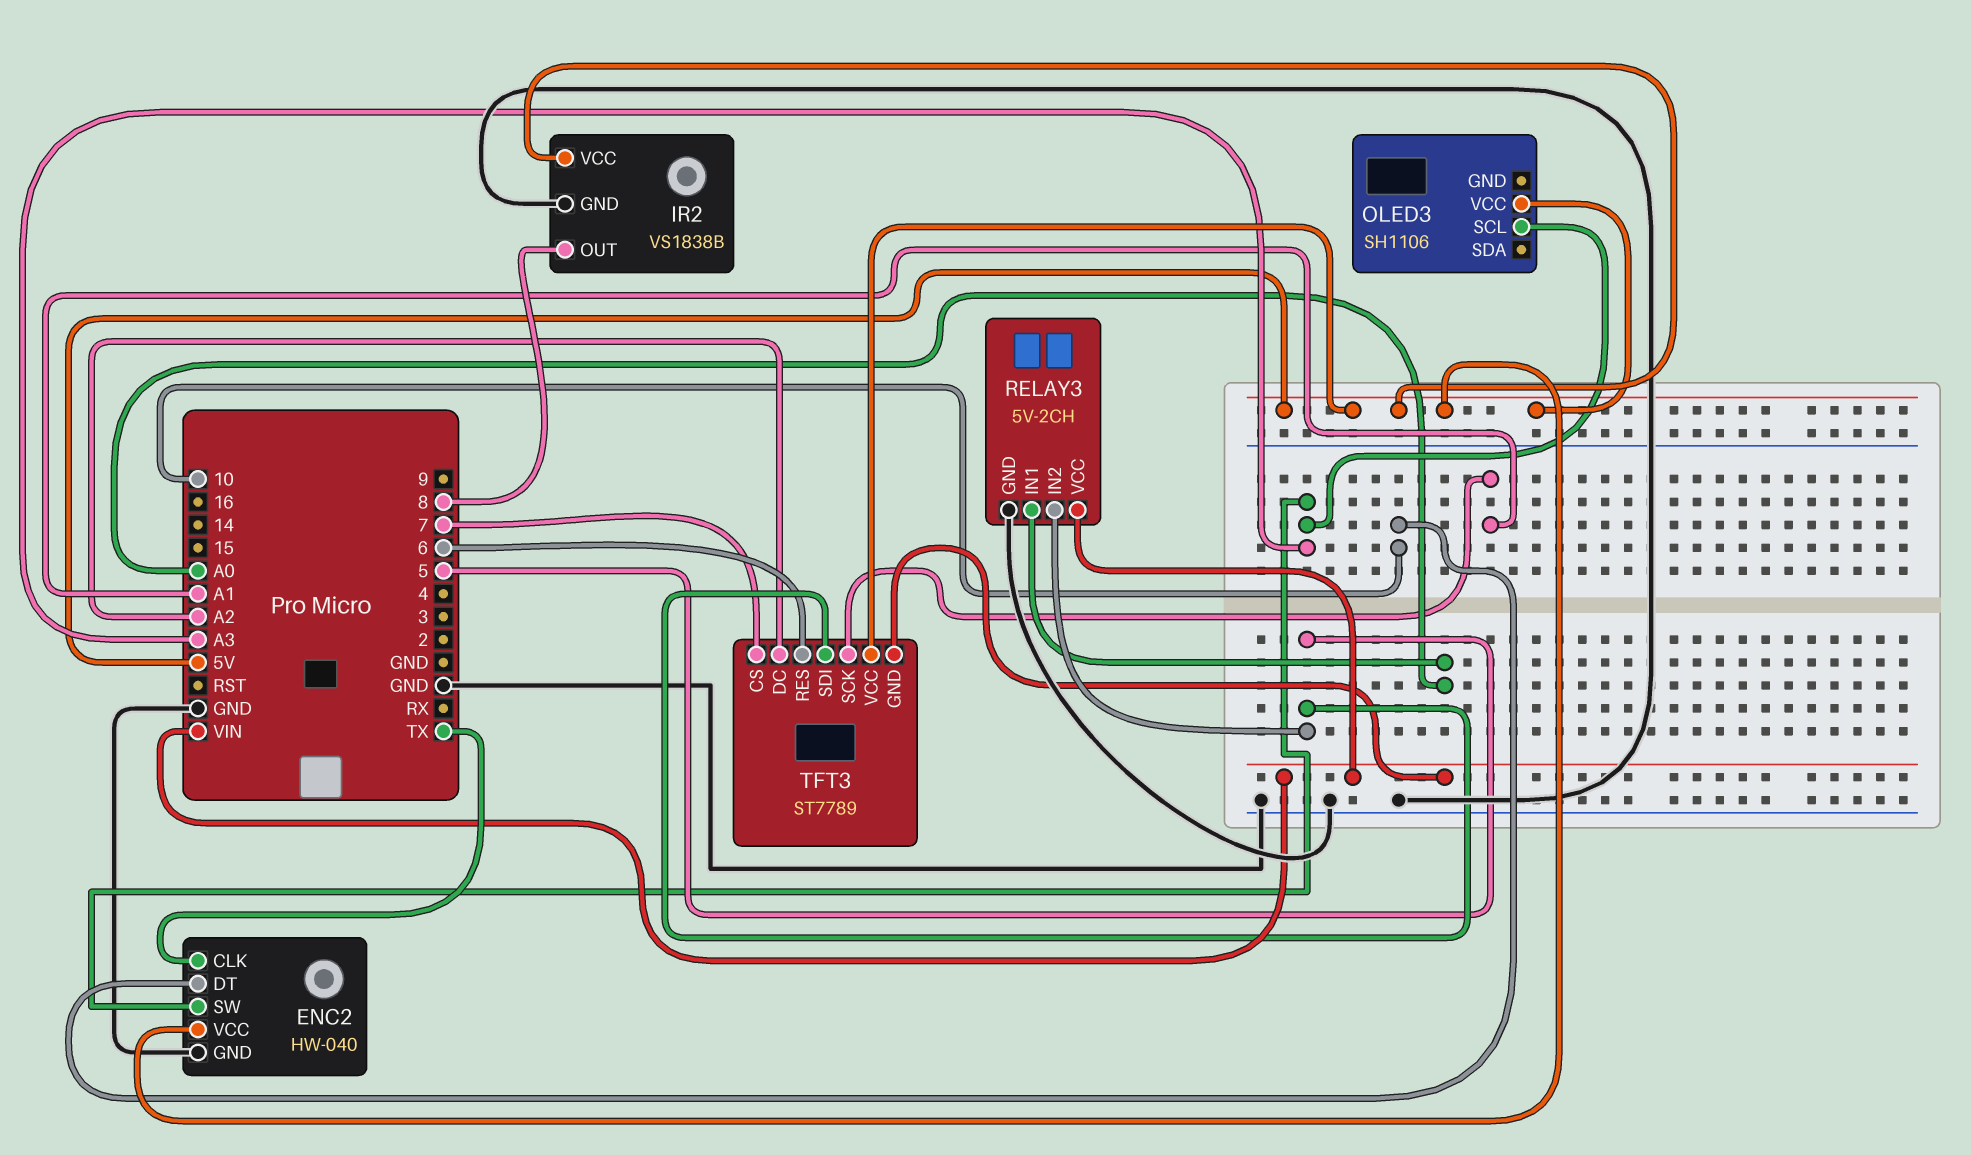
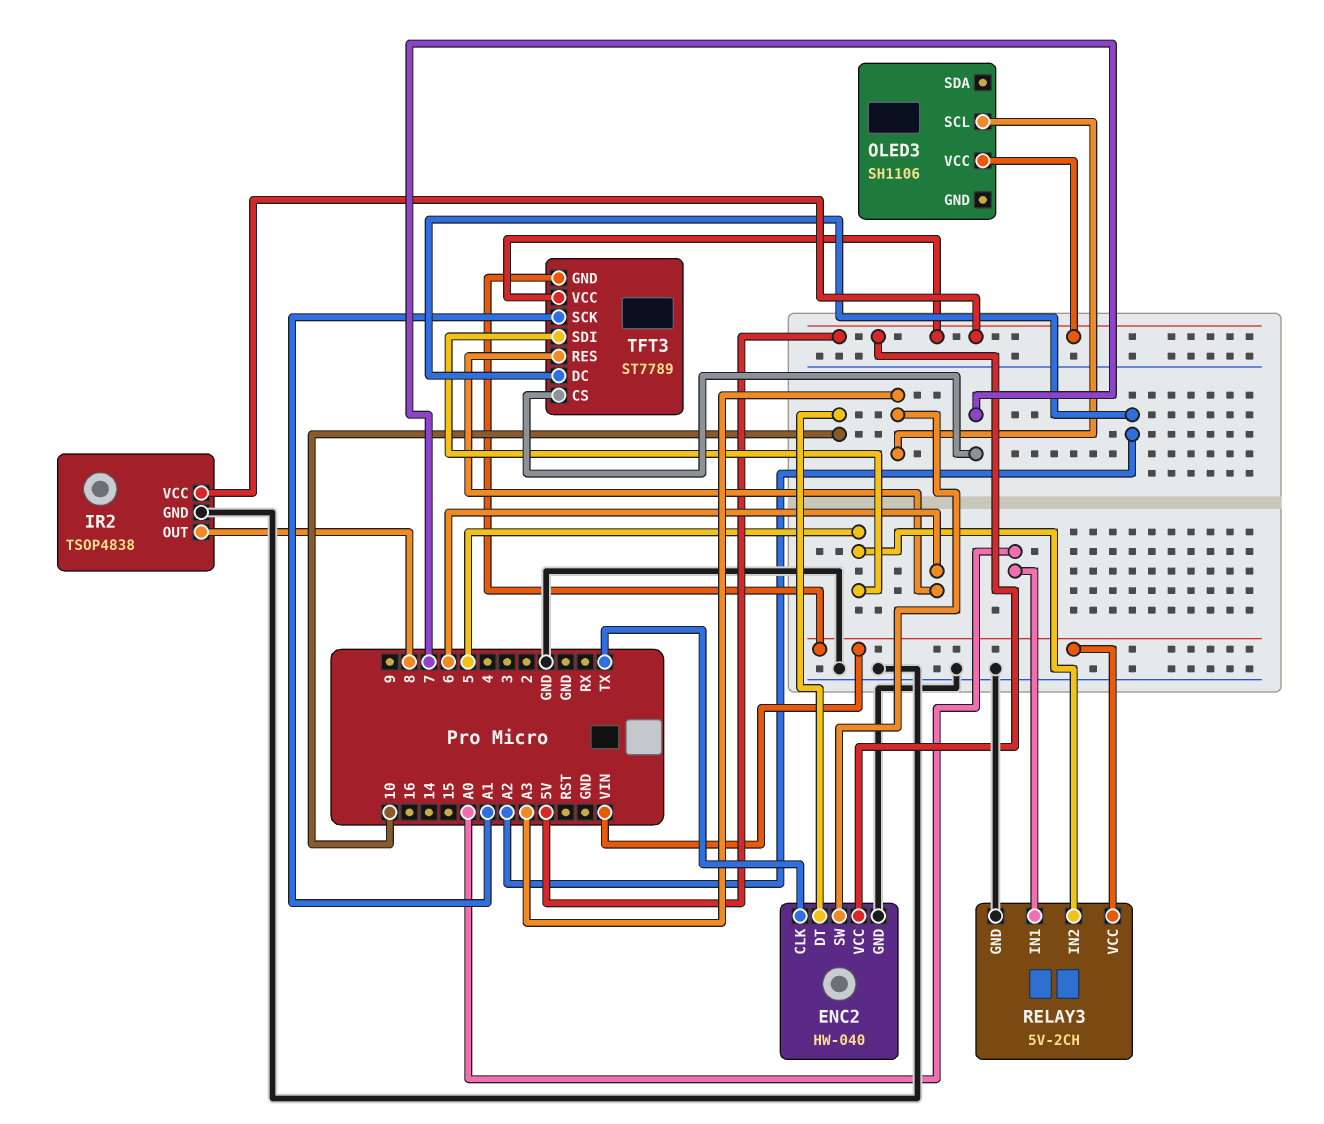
IR2: VS1838B -> TSOP4838

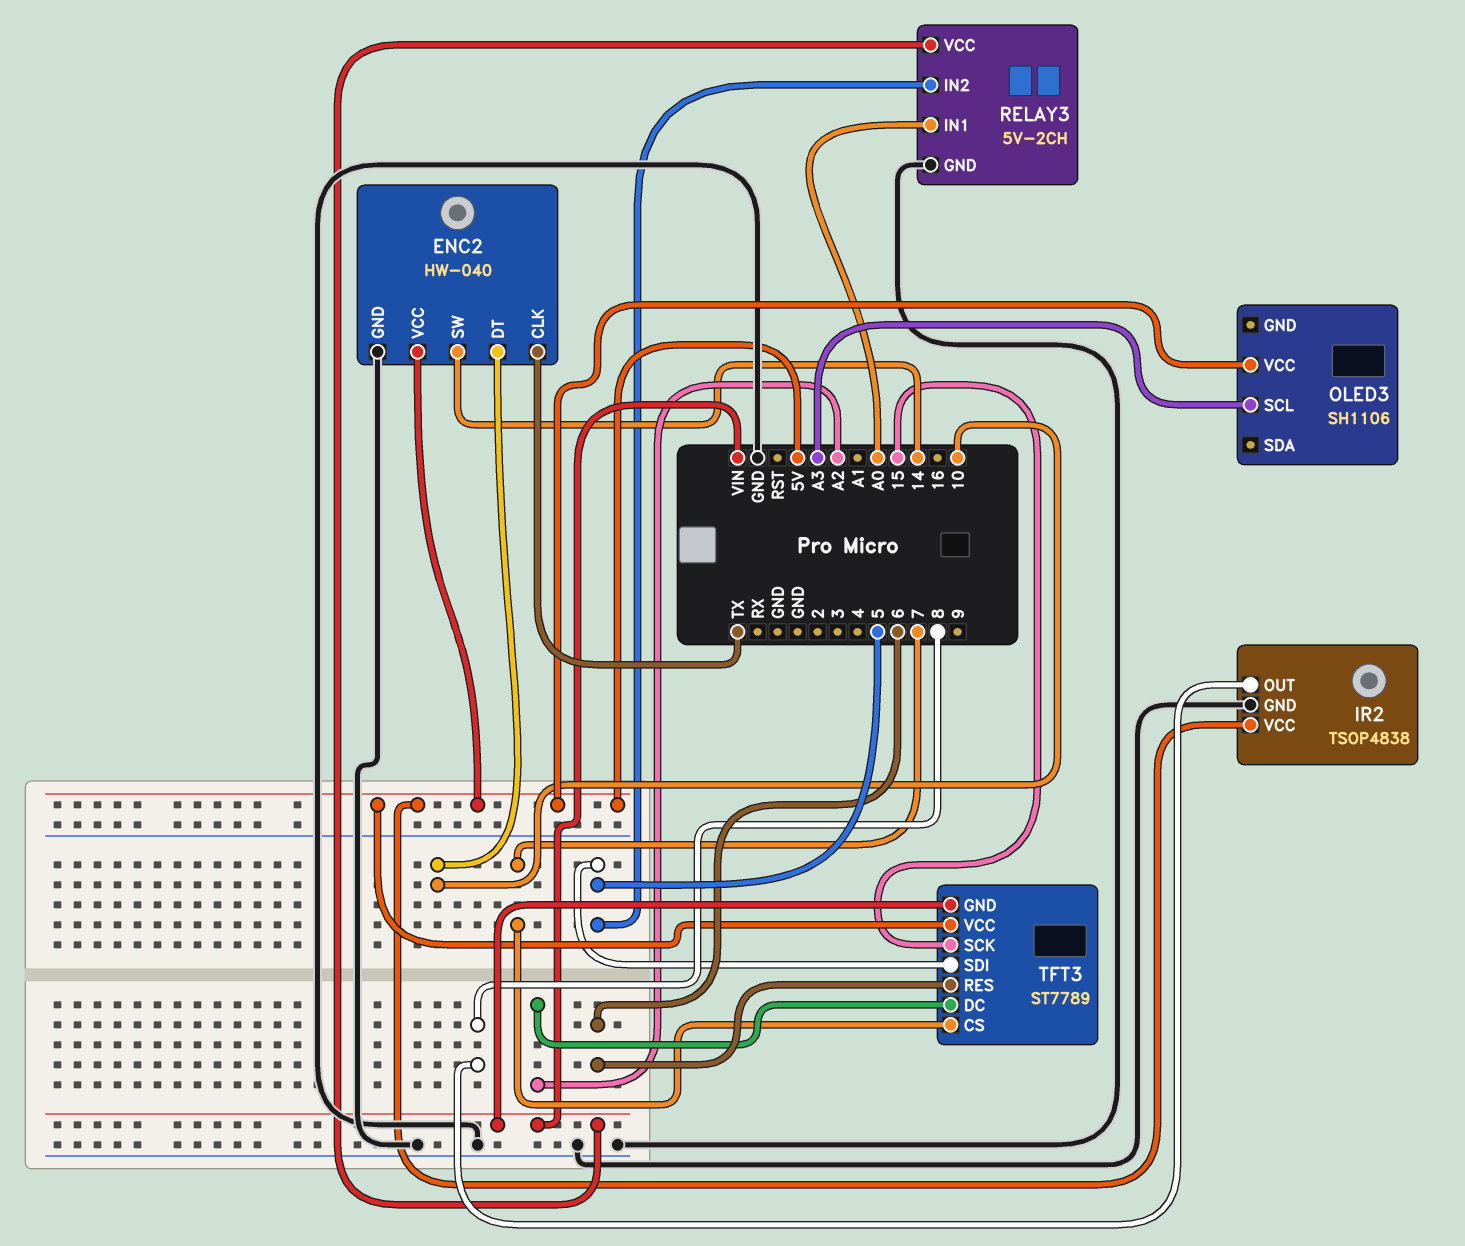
ENC2 pin SW: A3 -> 14
TFT3 pin SCK: A1 -> 15

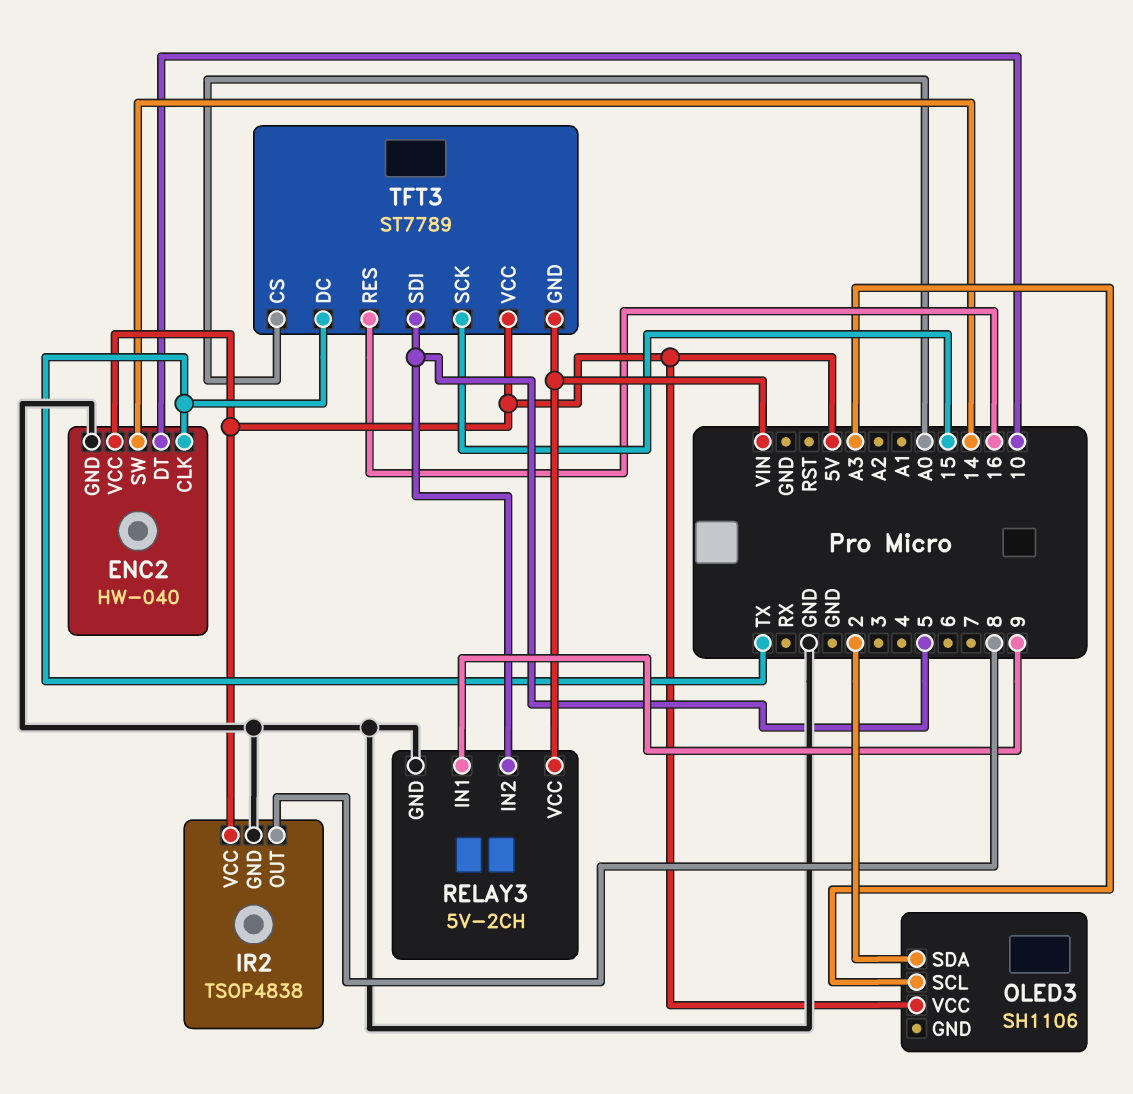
OLED3 pin SDA: none -> 2
RELAY3 pin IN1: A0 -> 9
TFT3 pin CS: 7 -> A0
TFT3 pin DC: A2 -> TX
TFT3 pin RES: 6 -> 16

